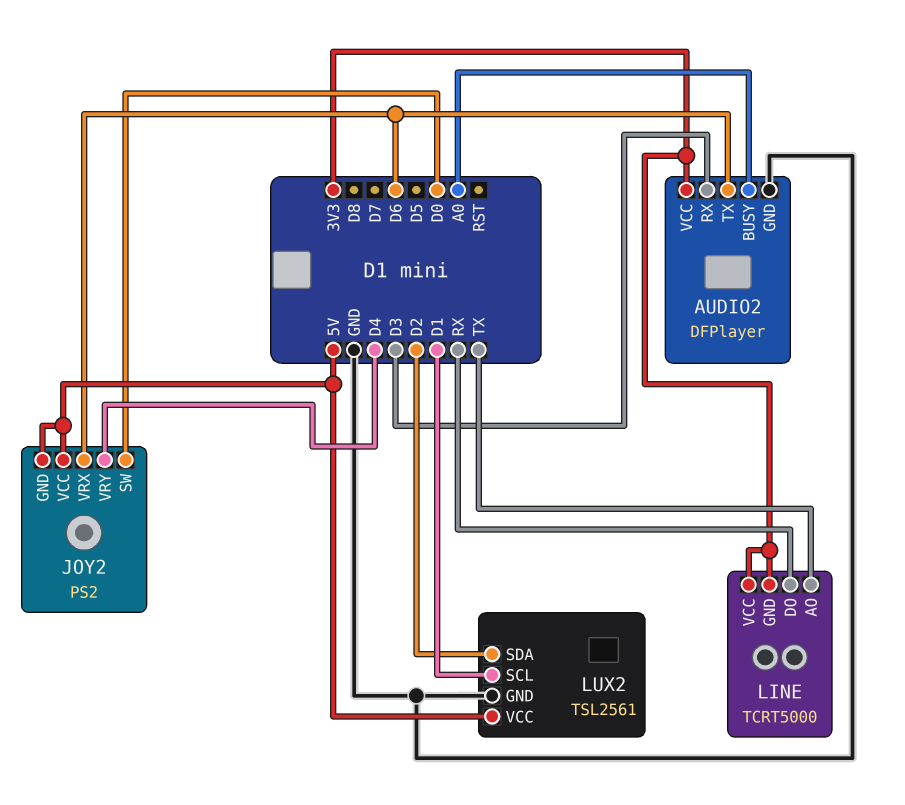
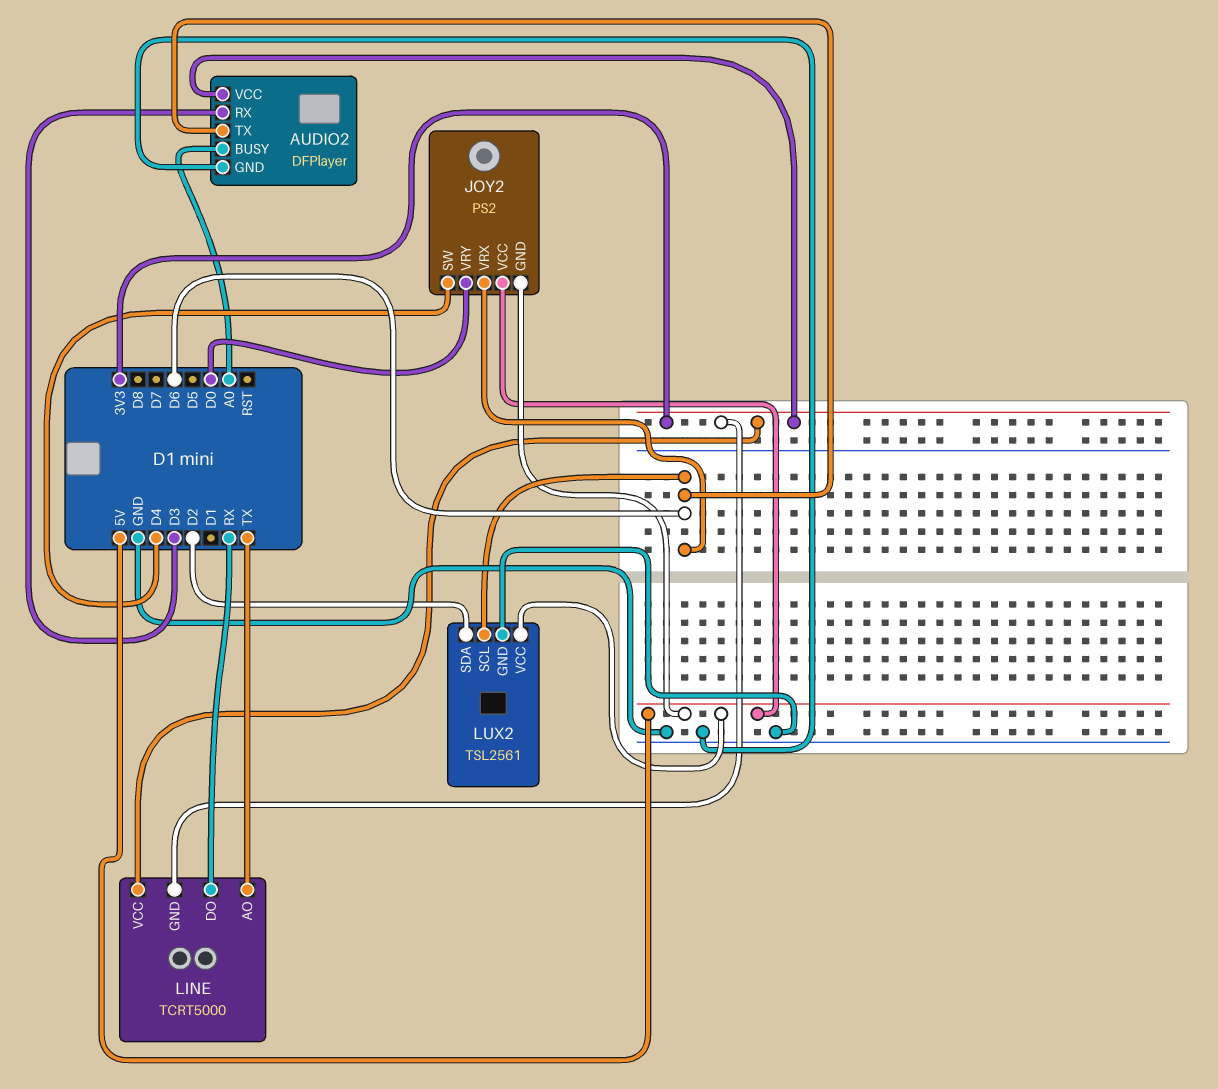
JOY2 pin SW: D0 -> D4
JOY2 pin VRY: D4 -> D0
LUX2 pin SCL: D1 -> D6

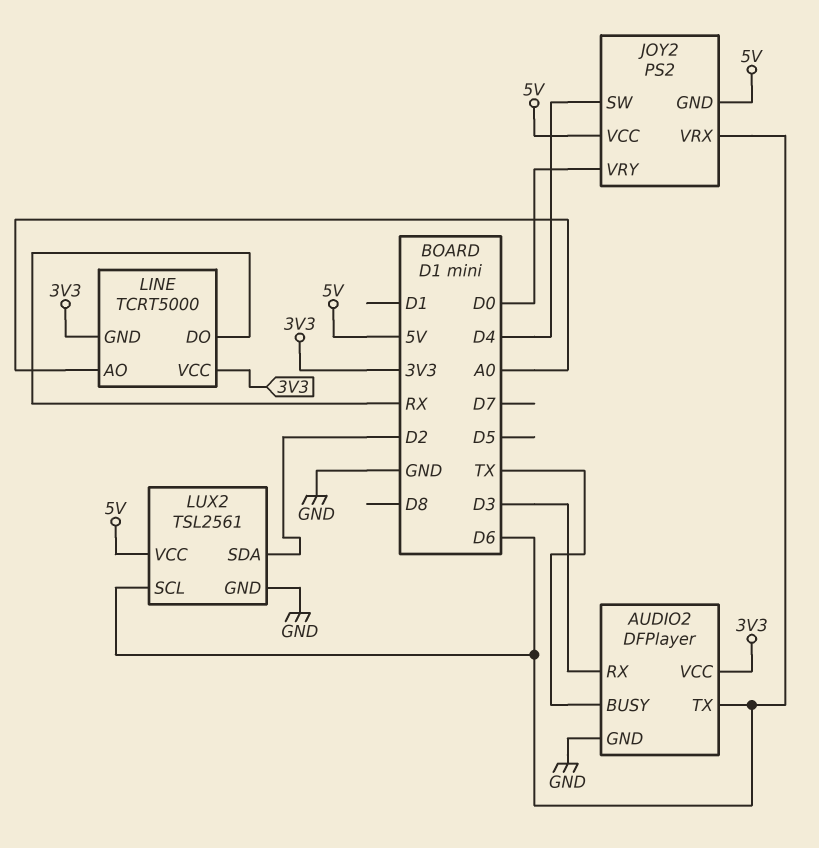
AUDIO2 pin BUSY: A0 -> TX
LINE pin AO: TX -> A0

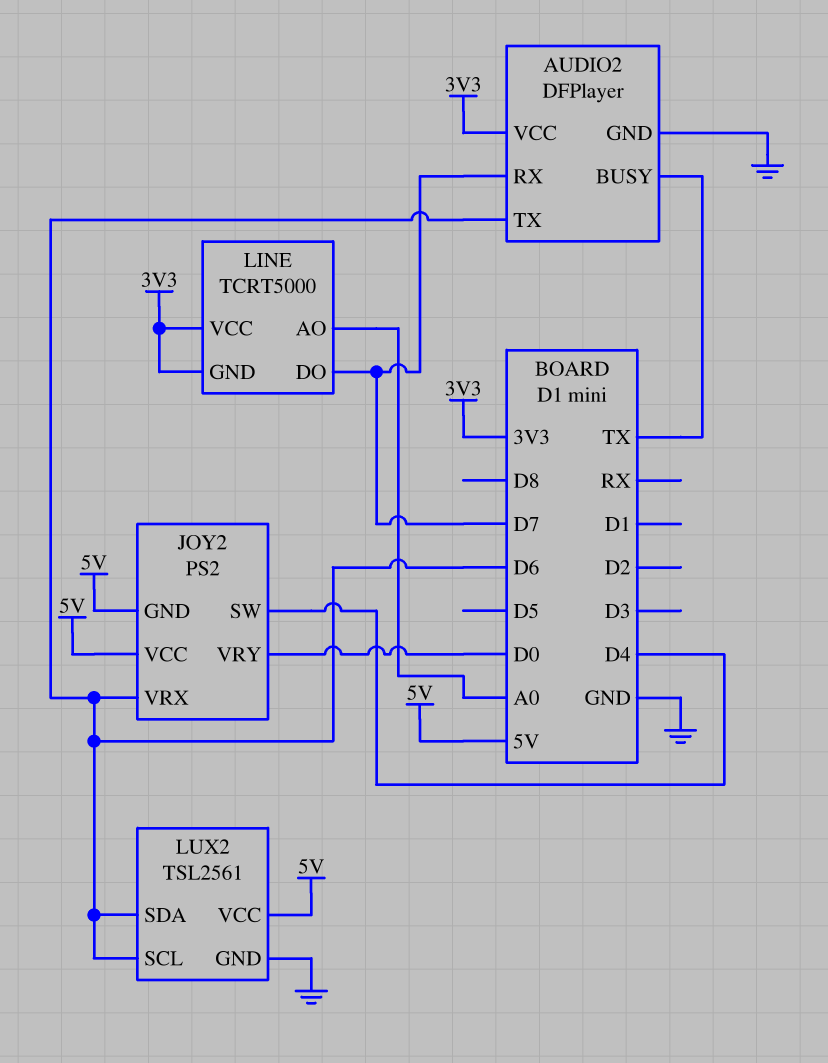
AUDIO2 pin RX: D3 -> D7
LINE pin DO: RX -> D7
LUX2 pin SDA: D2 -> D6

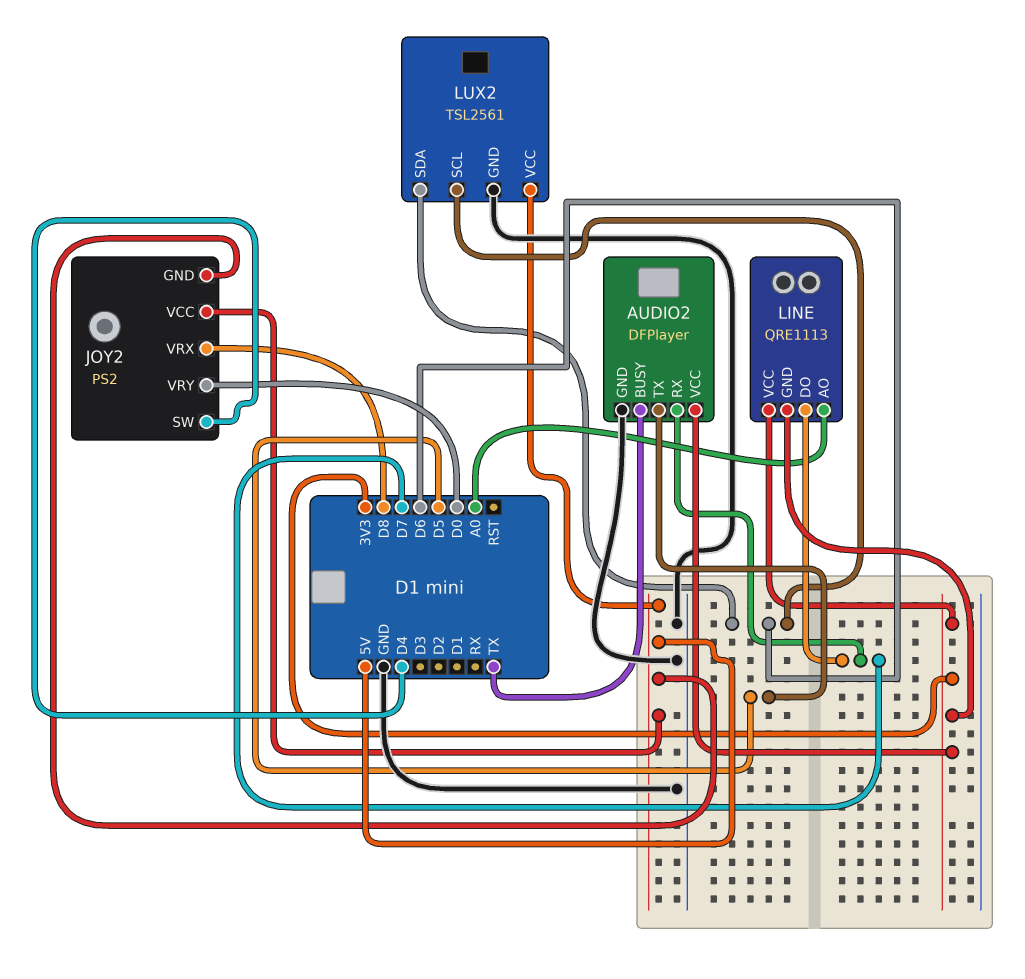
AUDIO2 pin TX: D6 -> D5
JOY2 pin VRX: D6 -> D8
LINE: TCRT5000 -> QRE1113

